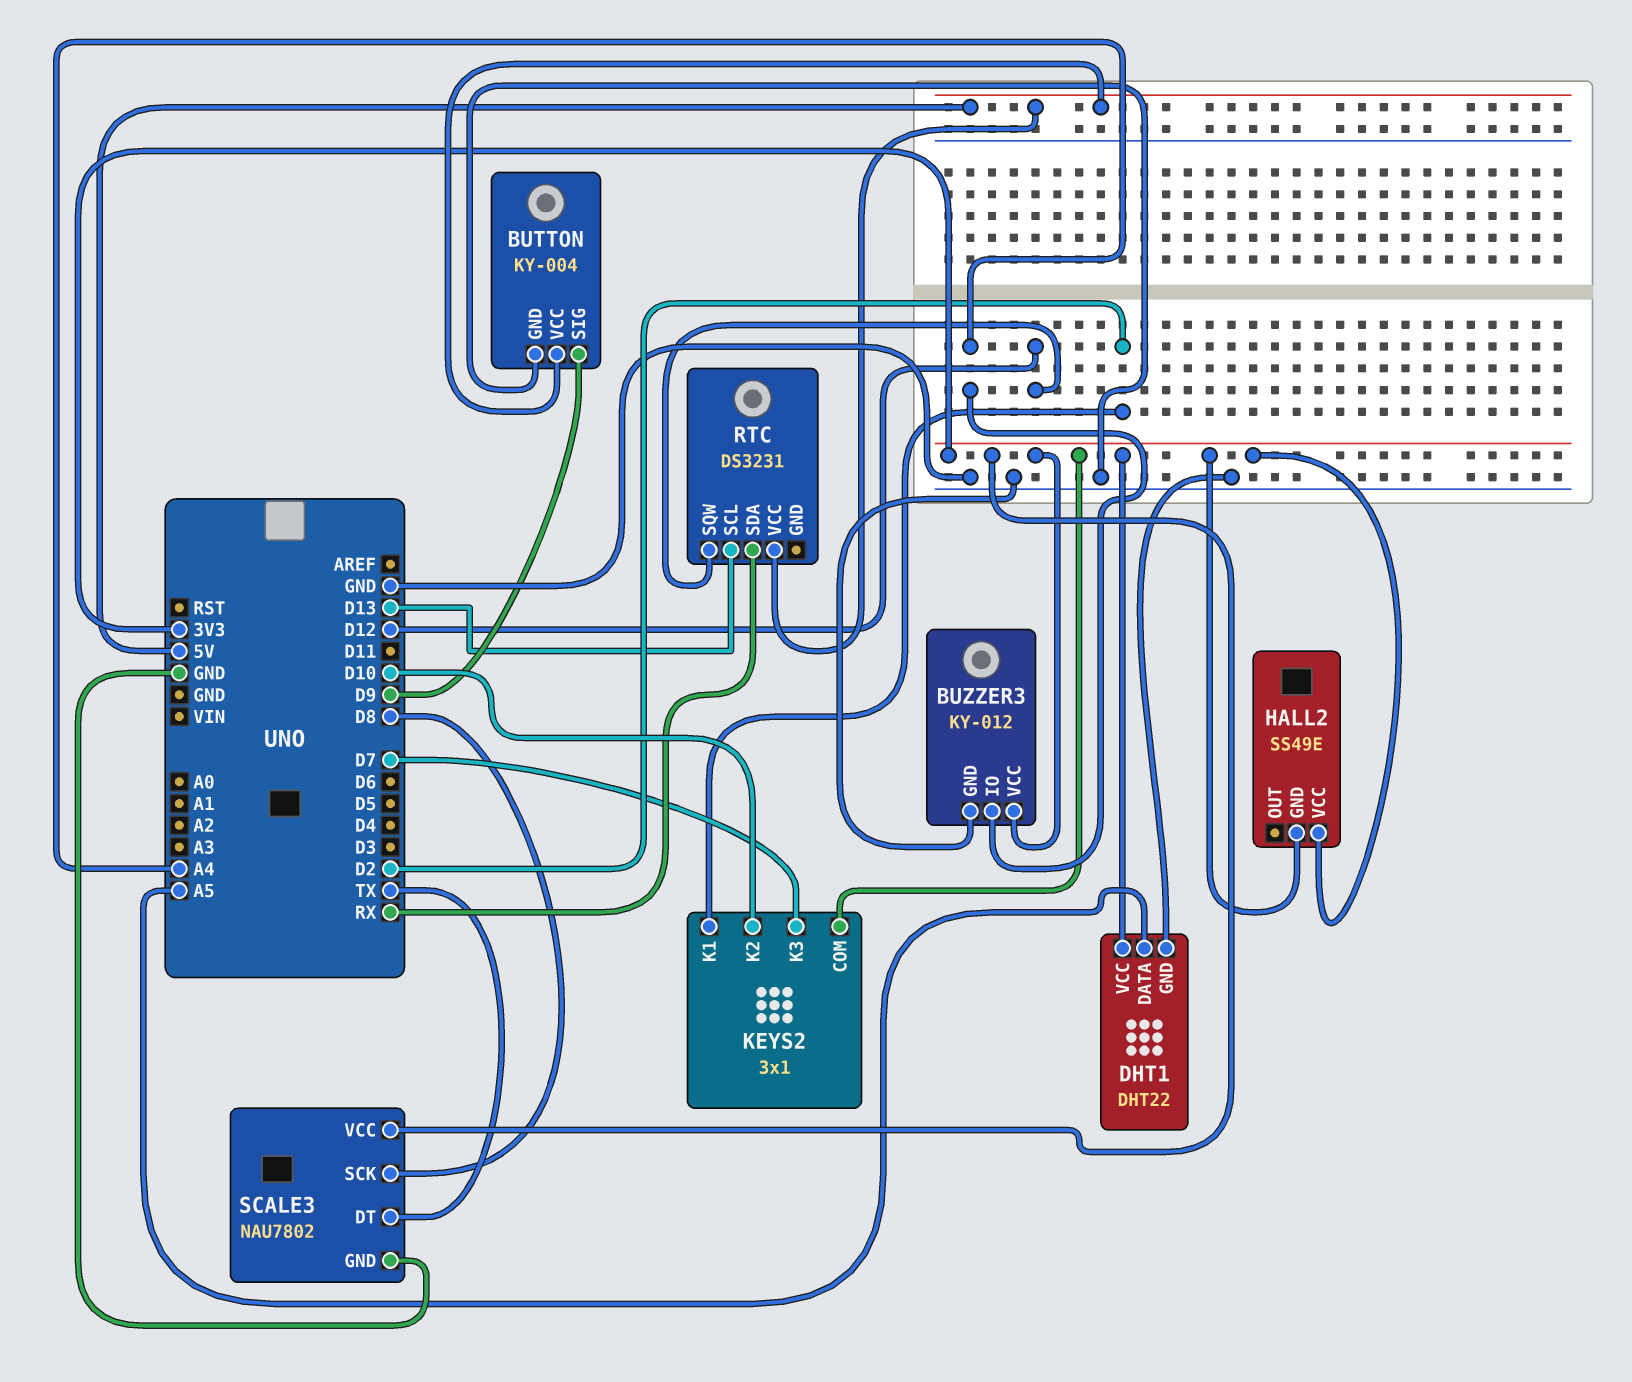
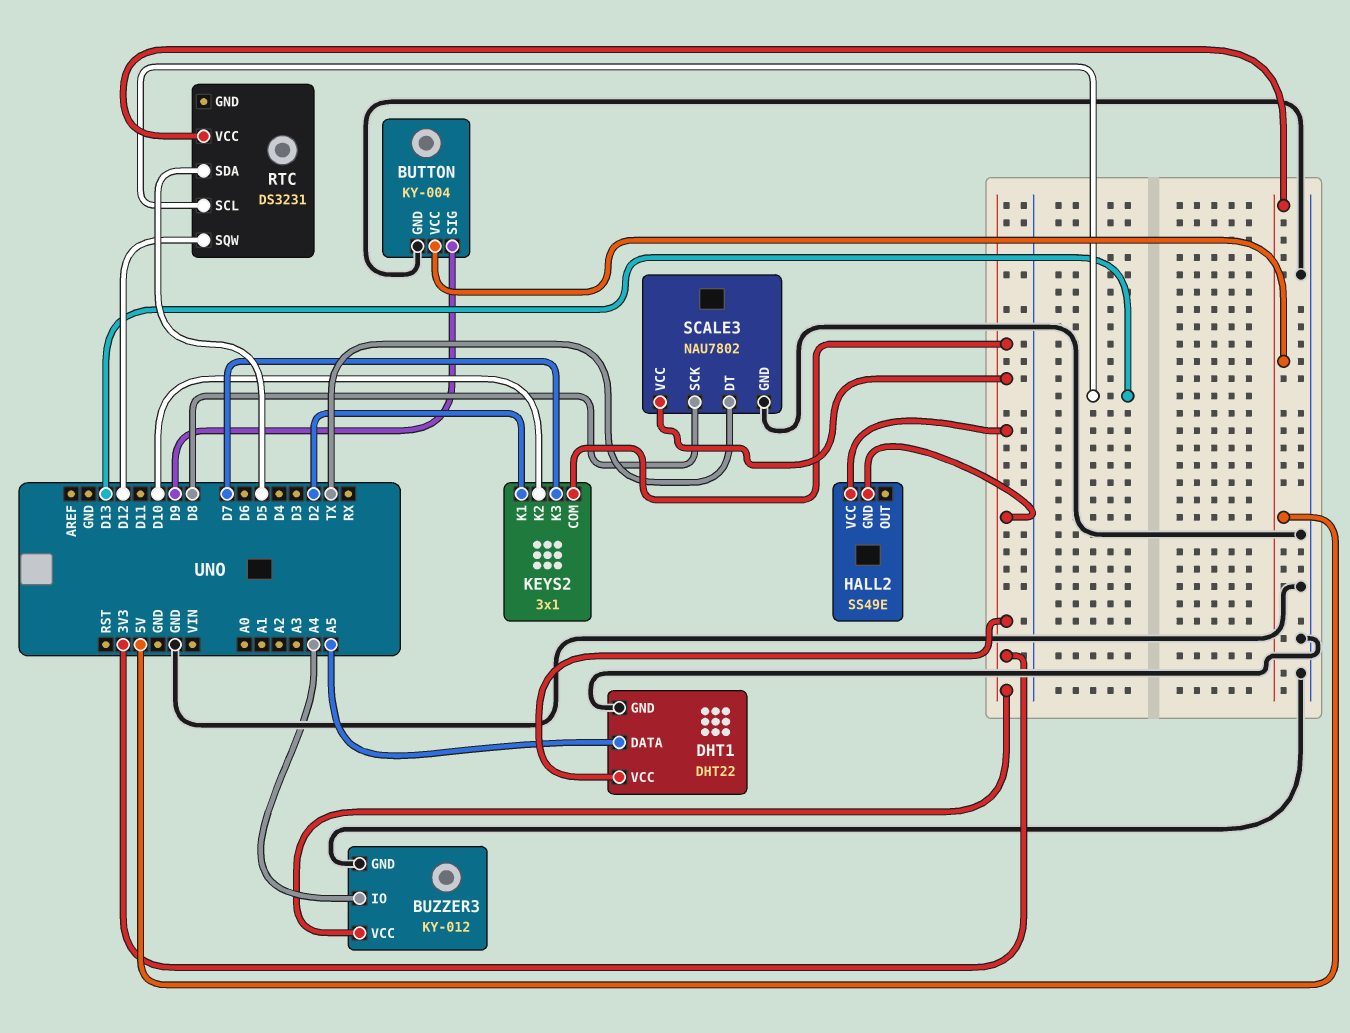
RTC pin SDA: RX -> D5

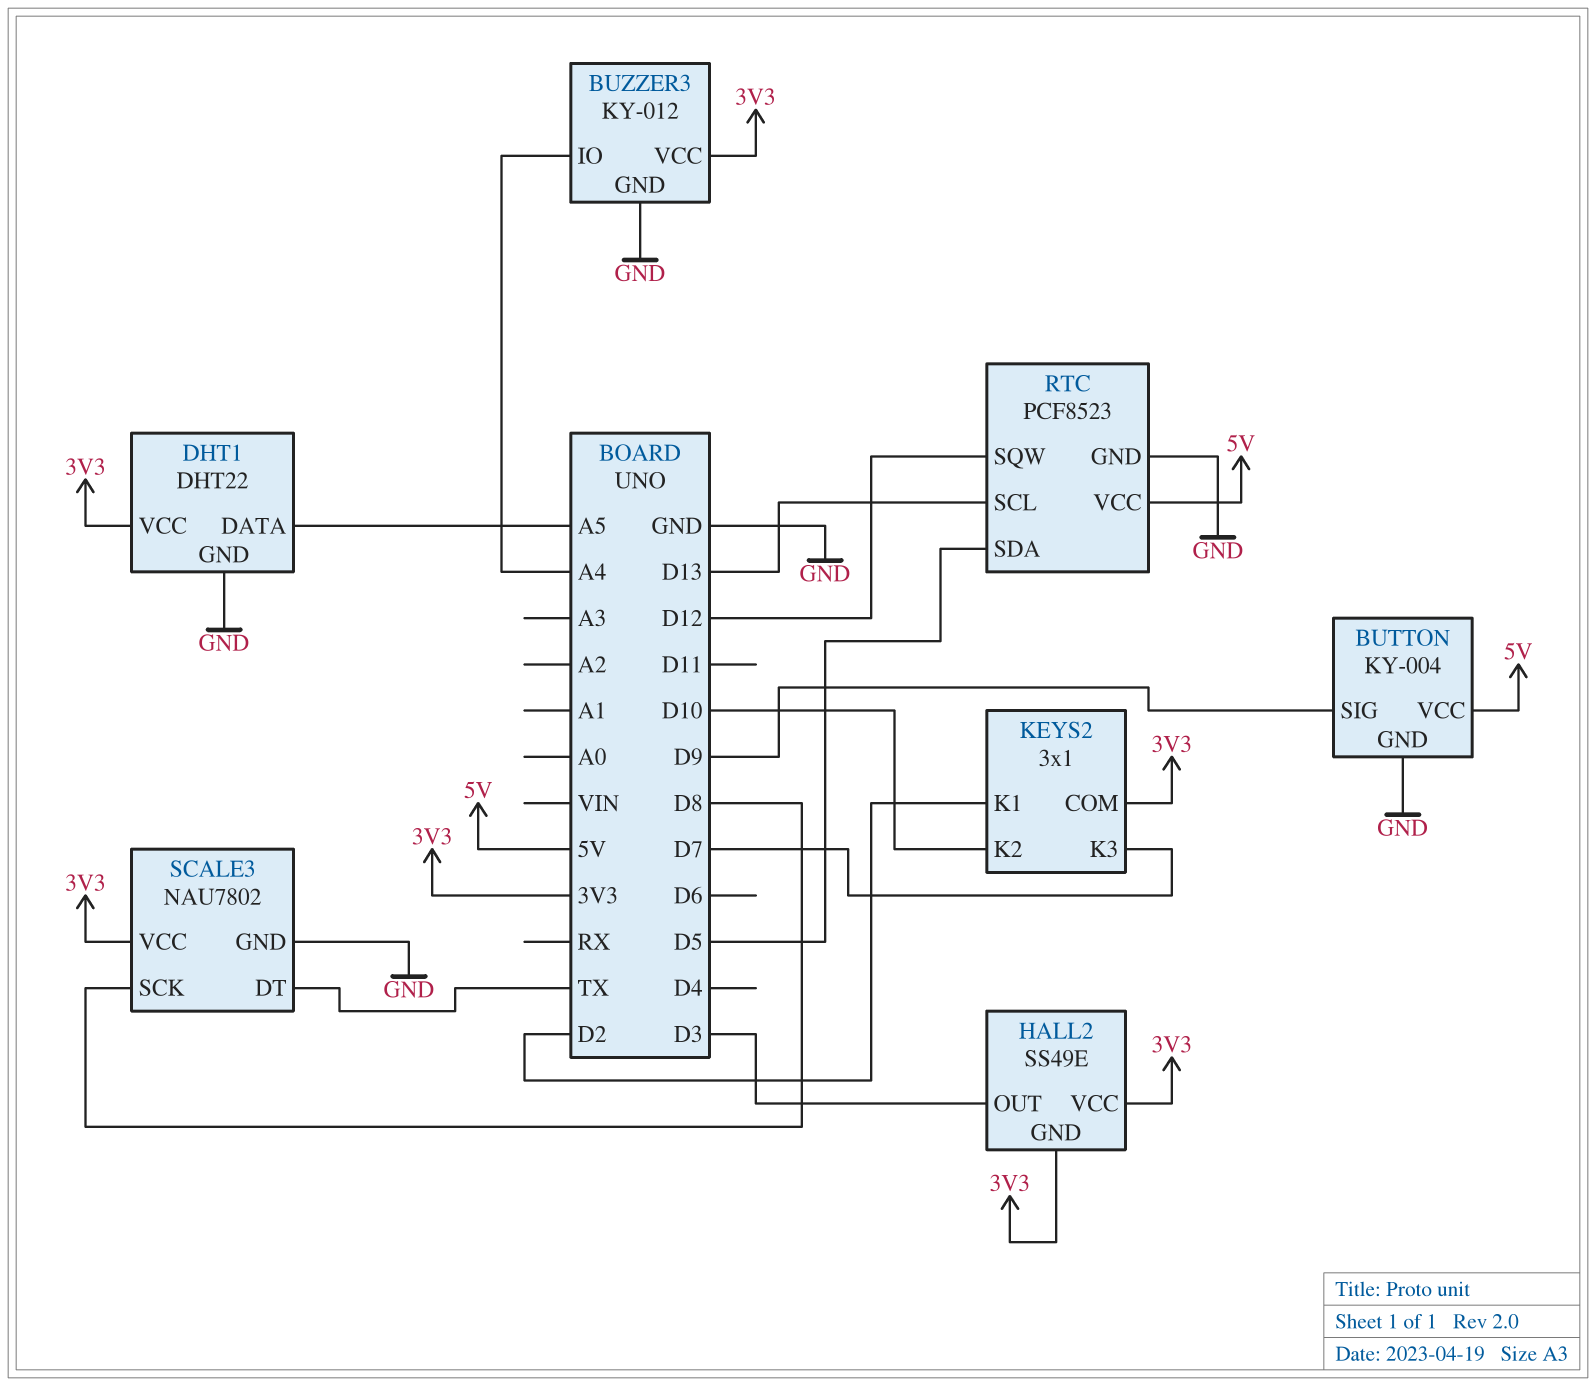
HALL2 pin OUT: none -> D3
RTC: DS3231 -> PCF8523
RTC pin GND: none -> GND

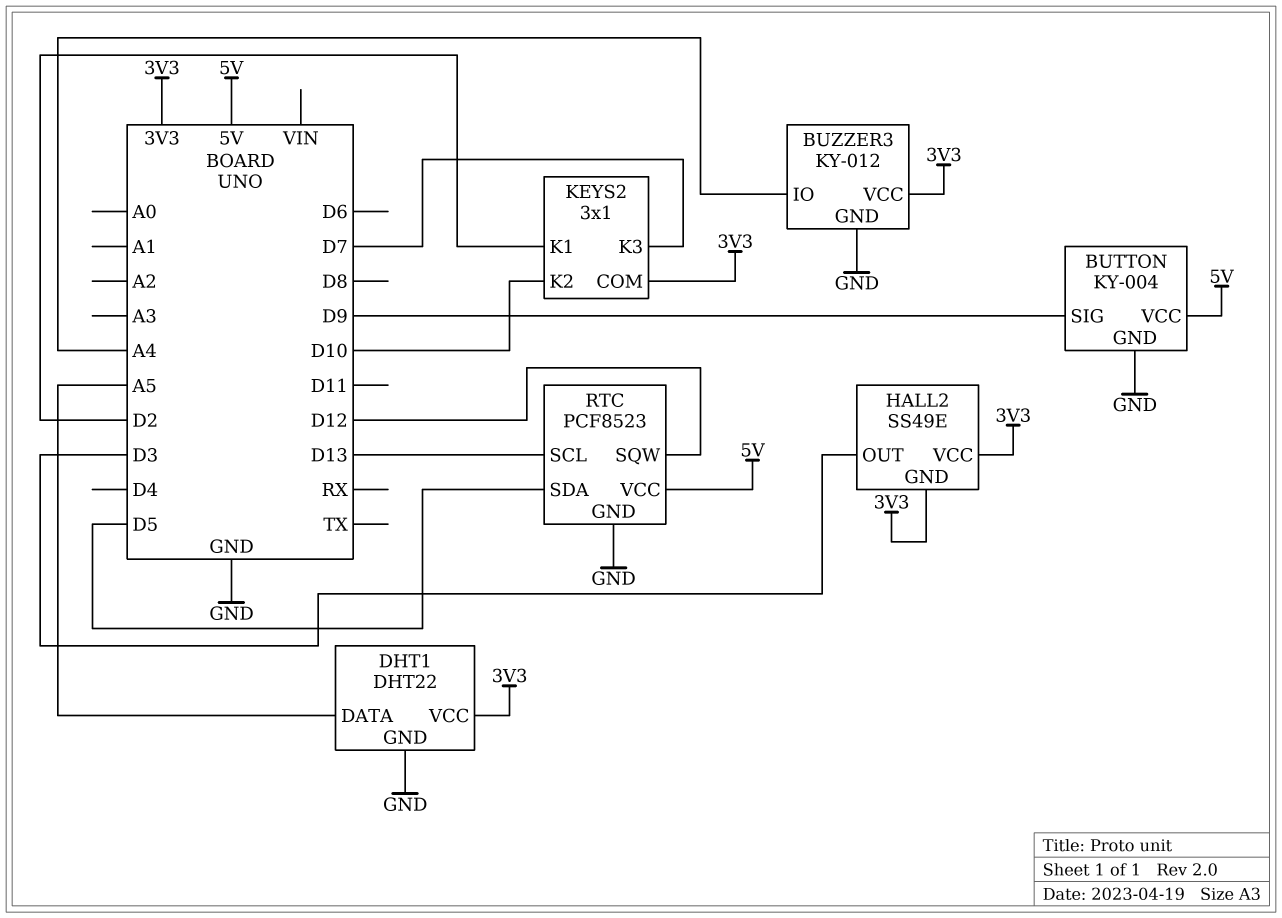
SCALE3: NAU7802 -> none
SCALE3 pin DT: TX -> none
SCALE3 pin GND: GND -> none
SCALE3 pin SCK: D8 -> none
SCALE3 pin VCC: 3V3 -> none

